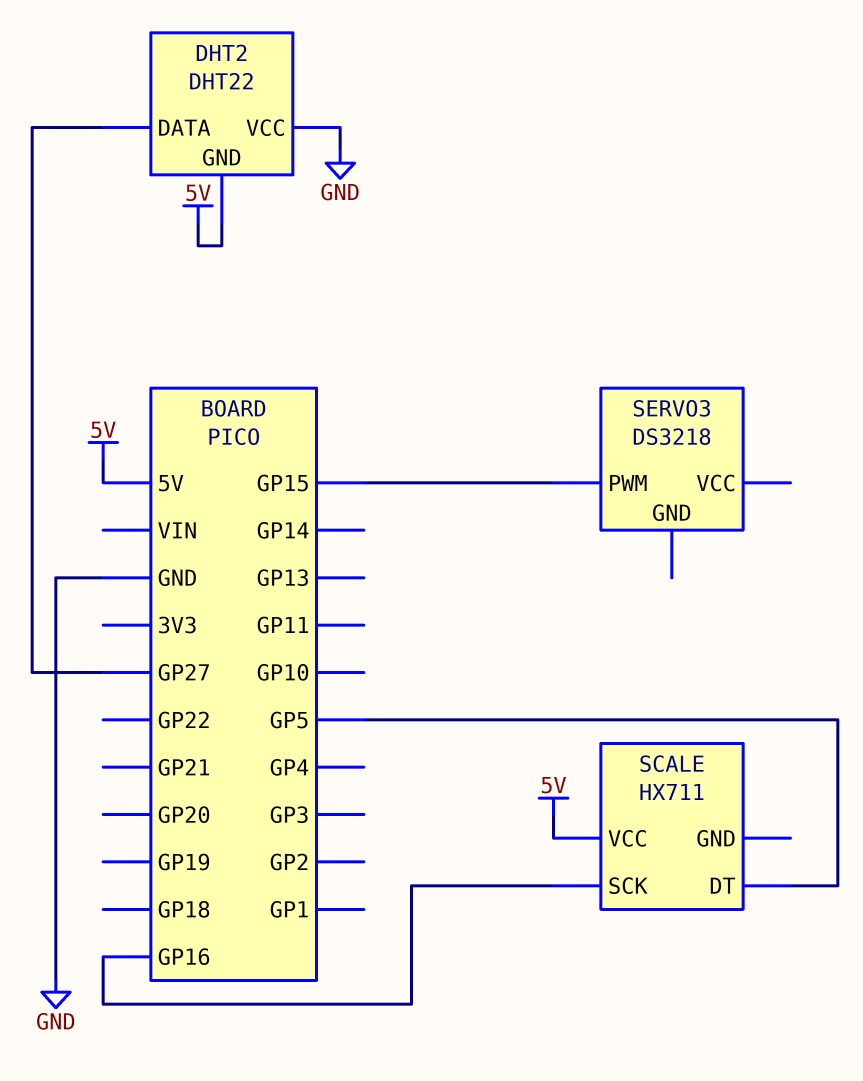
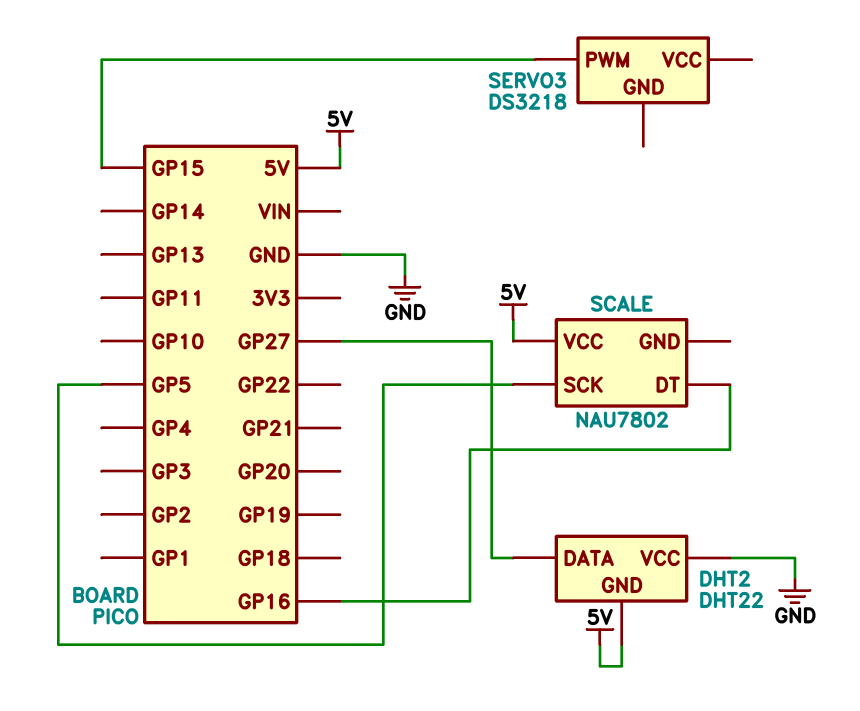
SCALE: HX711 -> NAU7802
SCALE pin DT: GP5 -> GP16
SCALE pin SCK: GP16 -> GP5

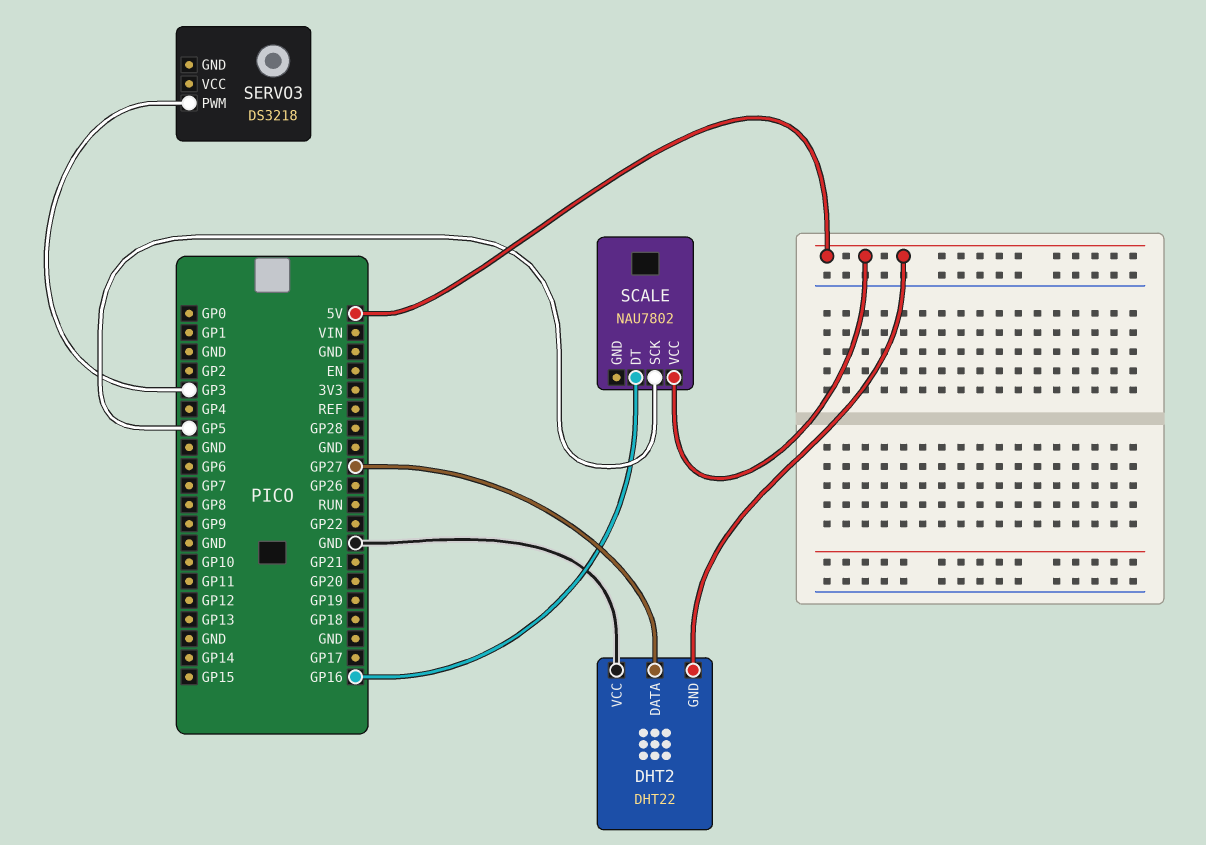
SERVO3 pin PWM: GP15 -> GP3

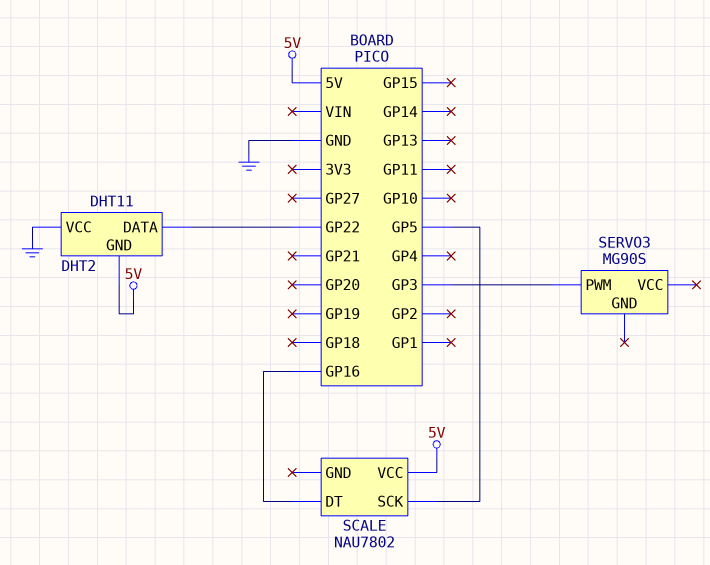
DHT2: DHT22 -> DHT11
DHT2 pin DATA: GP27 -> GP22
SERVO3: DS3218 -> MG90S

